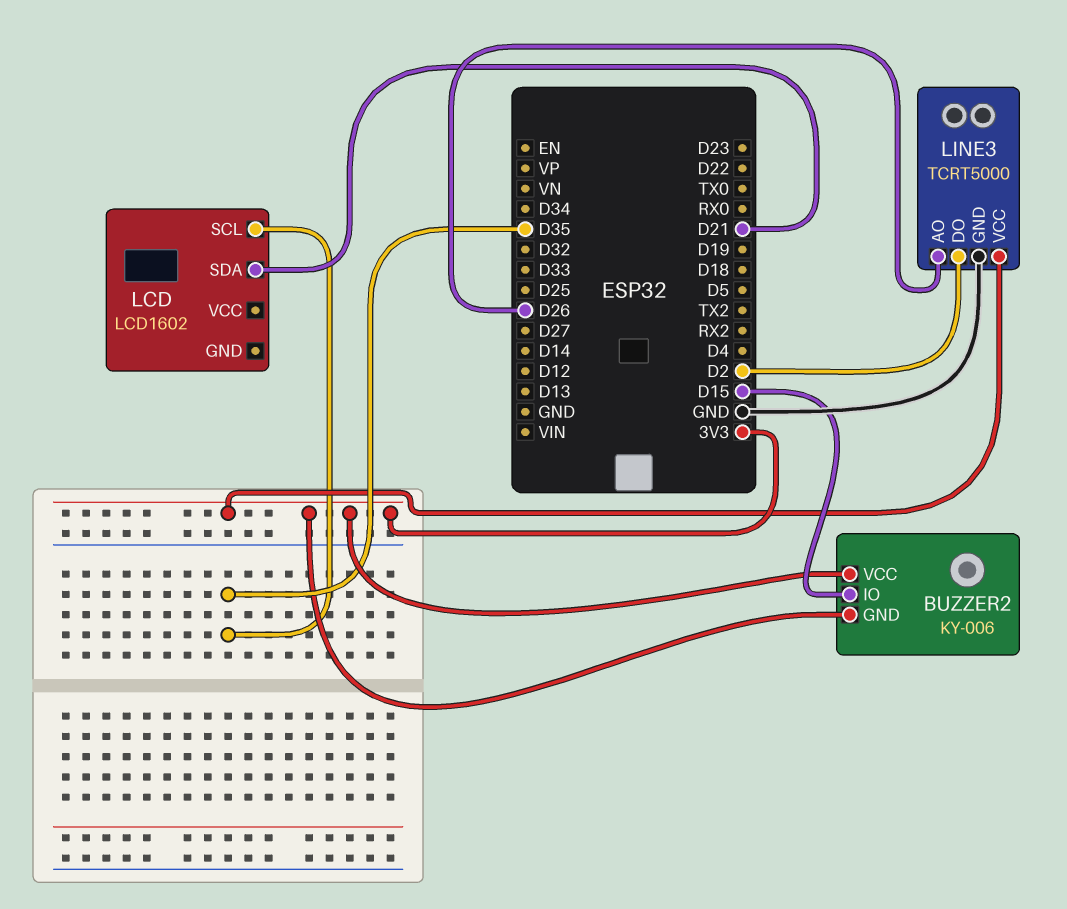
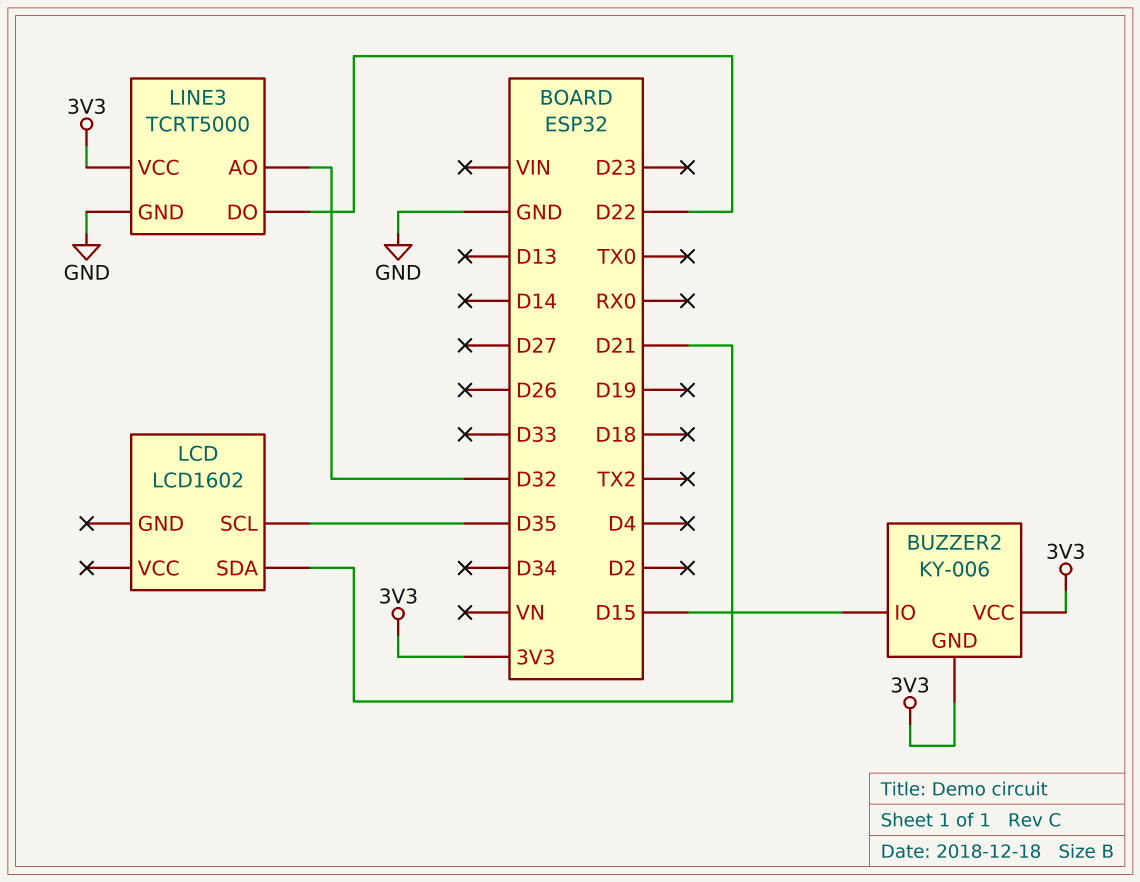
LINE3 pin AO: D26 -> D32
LINE3 pin DO: D2 -> D22

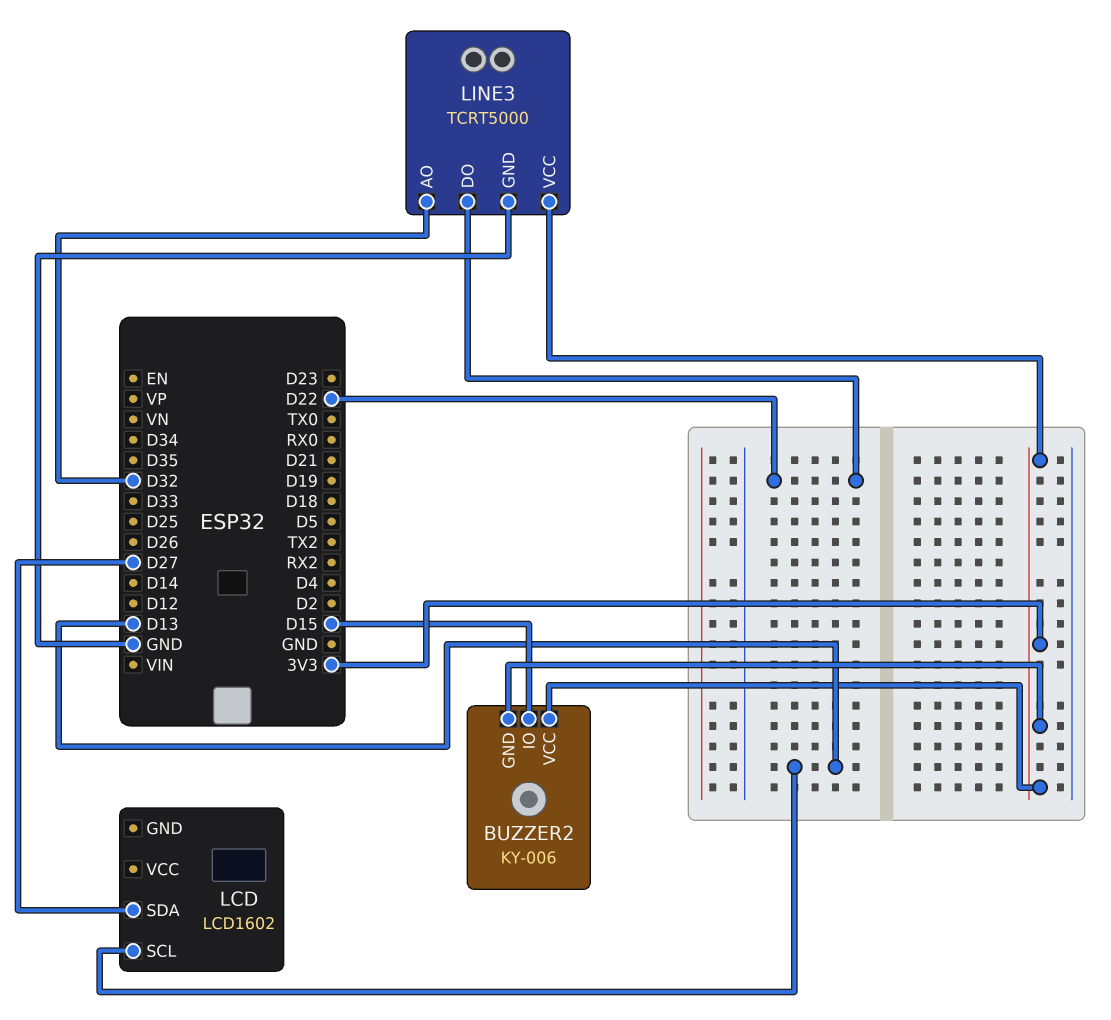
LCD pin SCL: D35 -> D13
LCD pin SDA: D21 -> D27

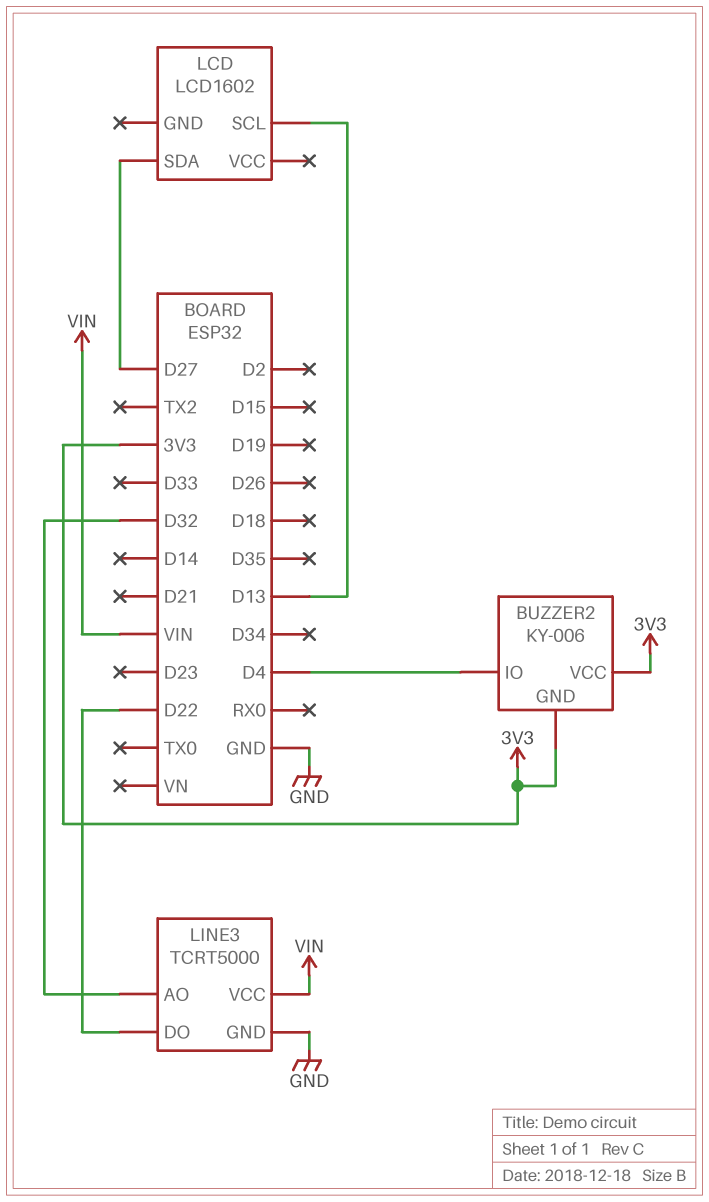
BUZZER2 pin IO: D15 -> D4
LINE3 pin VCC: 3V3 -> VIN

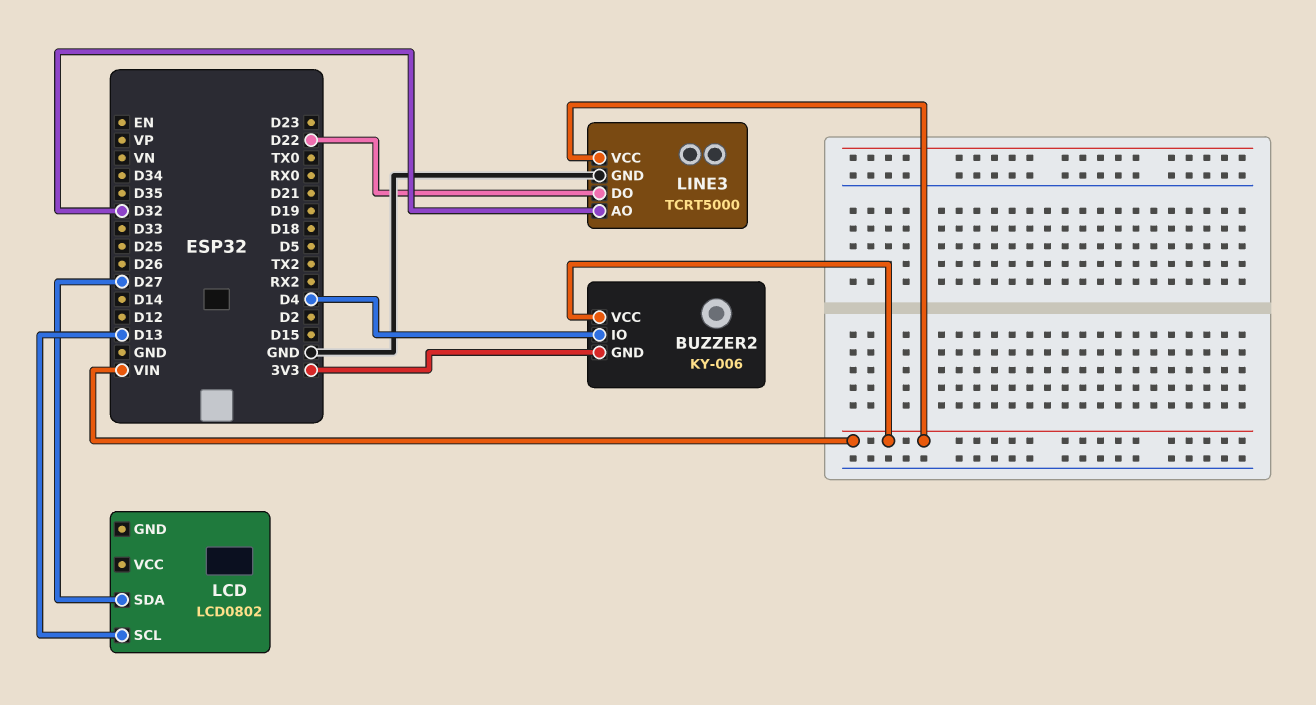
BUZZER2 pin VCC: 3V3 -> VIN
LCD: LCD1602 -> LCD0802

